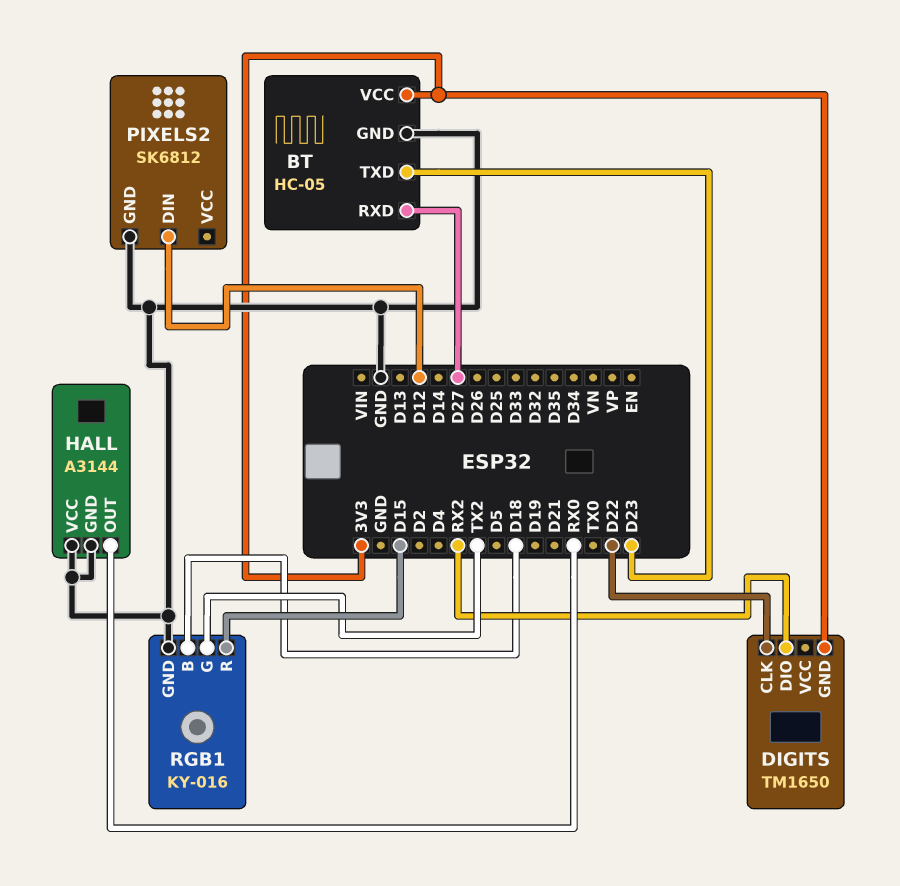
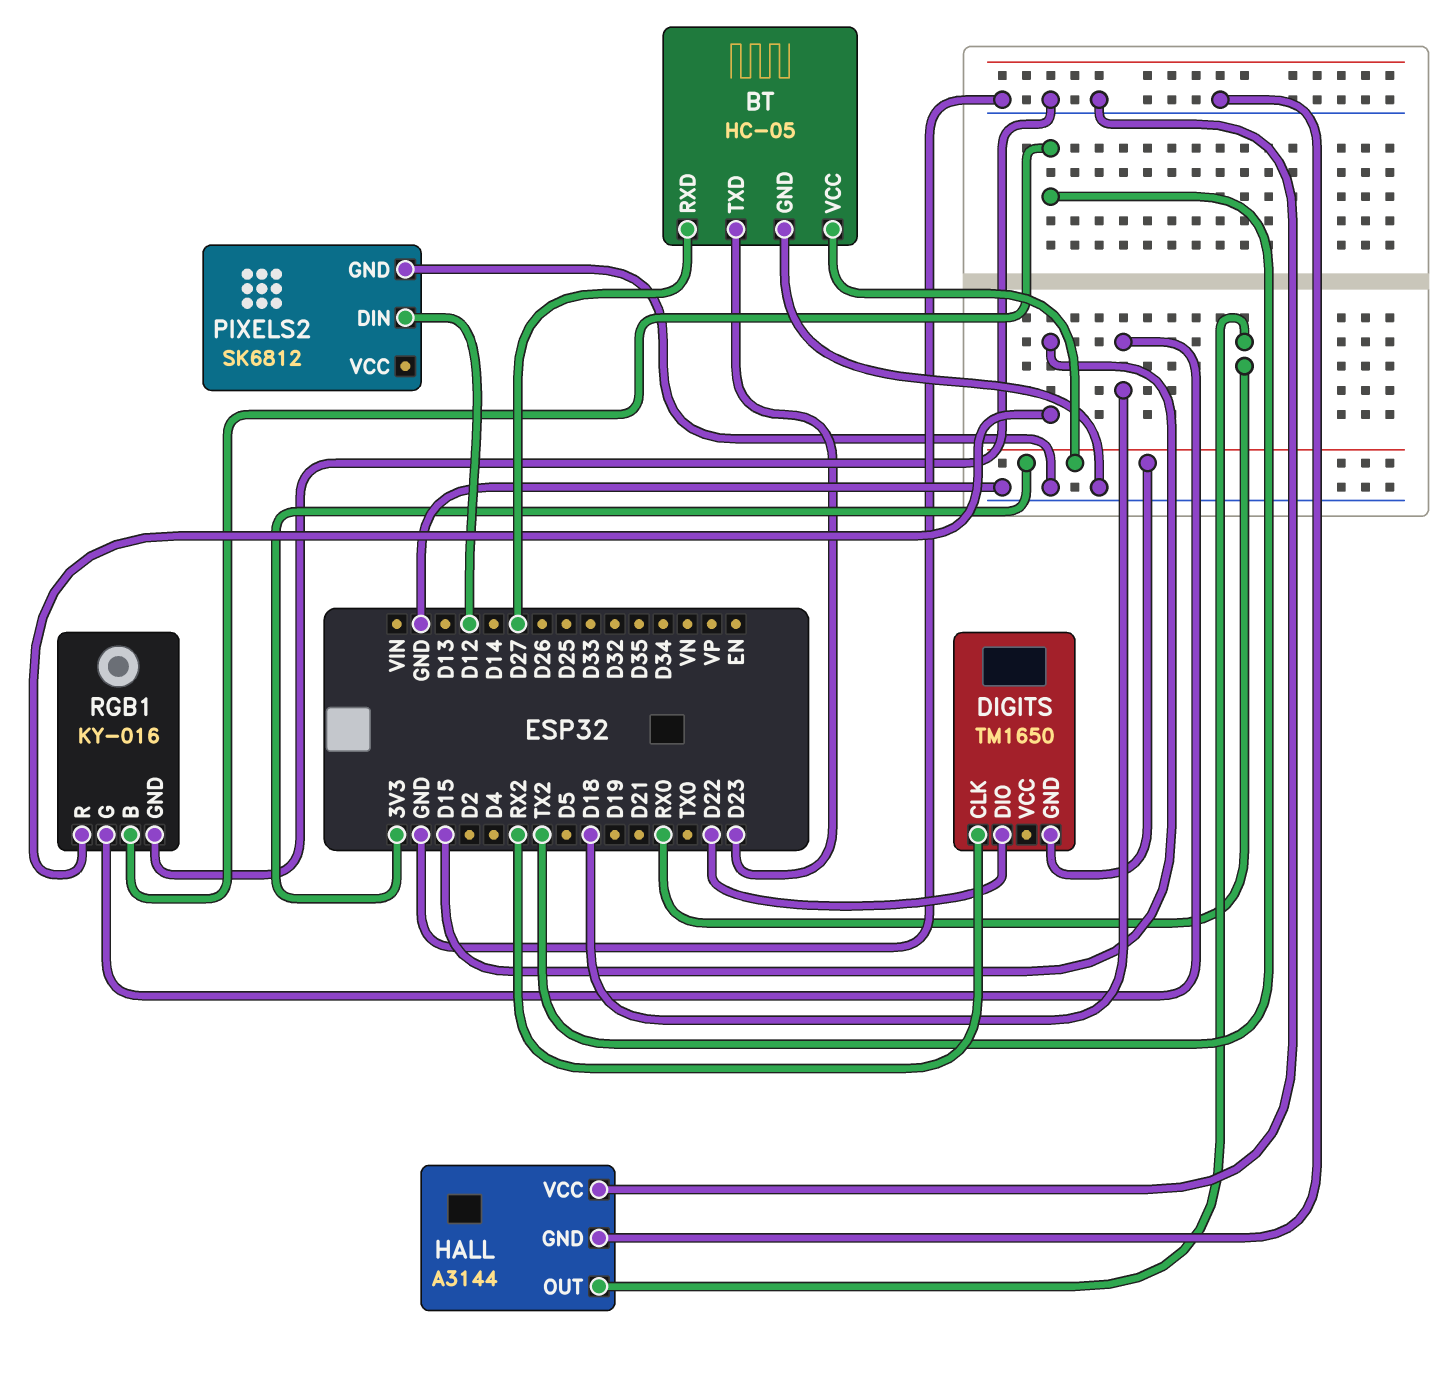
DIGITS pin CLK: D22 -> RX2
DIGITS pin DIO: RX2 -> D22
RGB1 pin B: D18 -> TX2
RGB1 pin G: TX2 -> D18

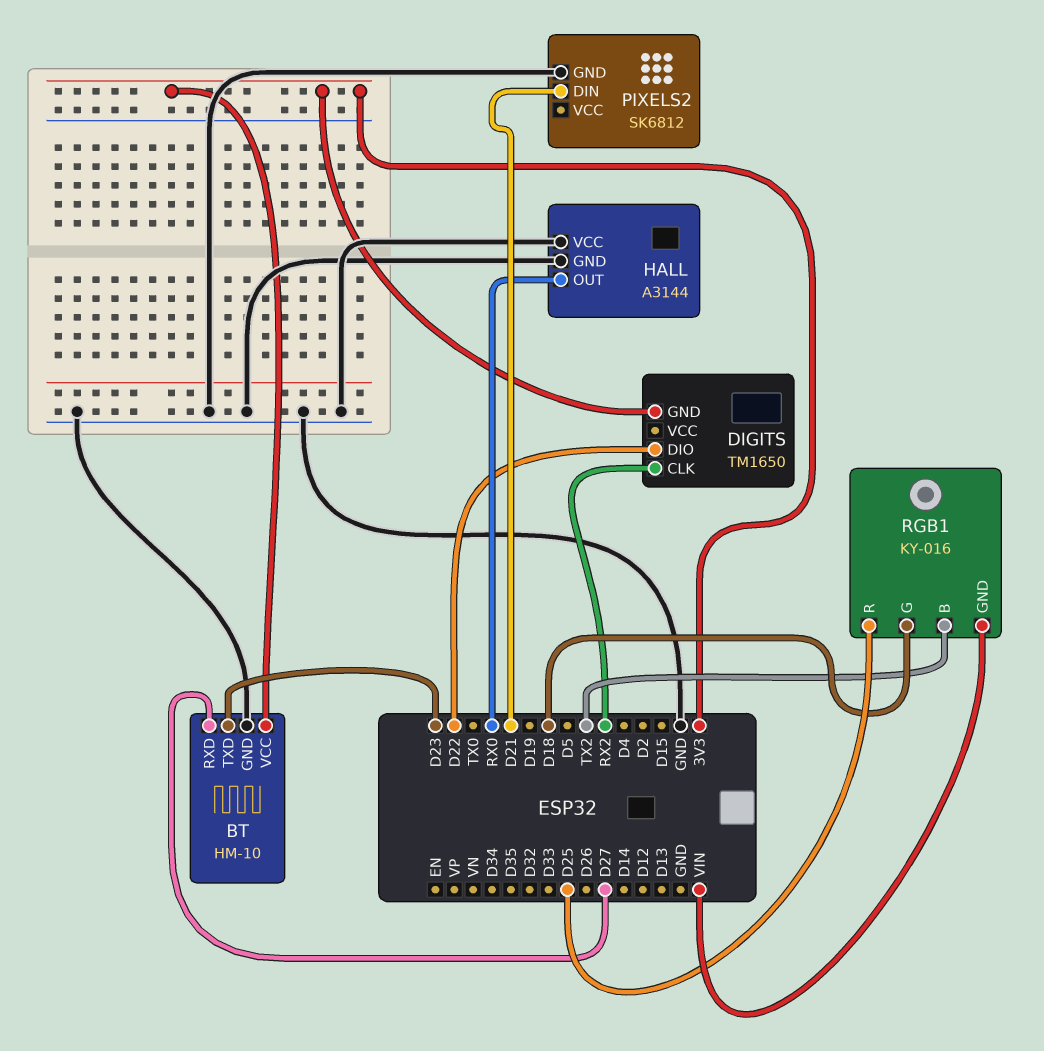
BT: HC-05 -> HM-10
PIXELS2 pin DIN: D12 -> D21
RGB1 pin GND: GND -> VIN
RGB1 pin R: D15 -> D25

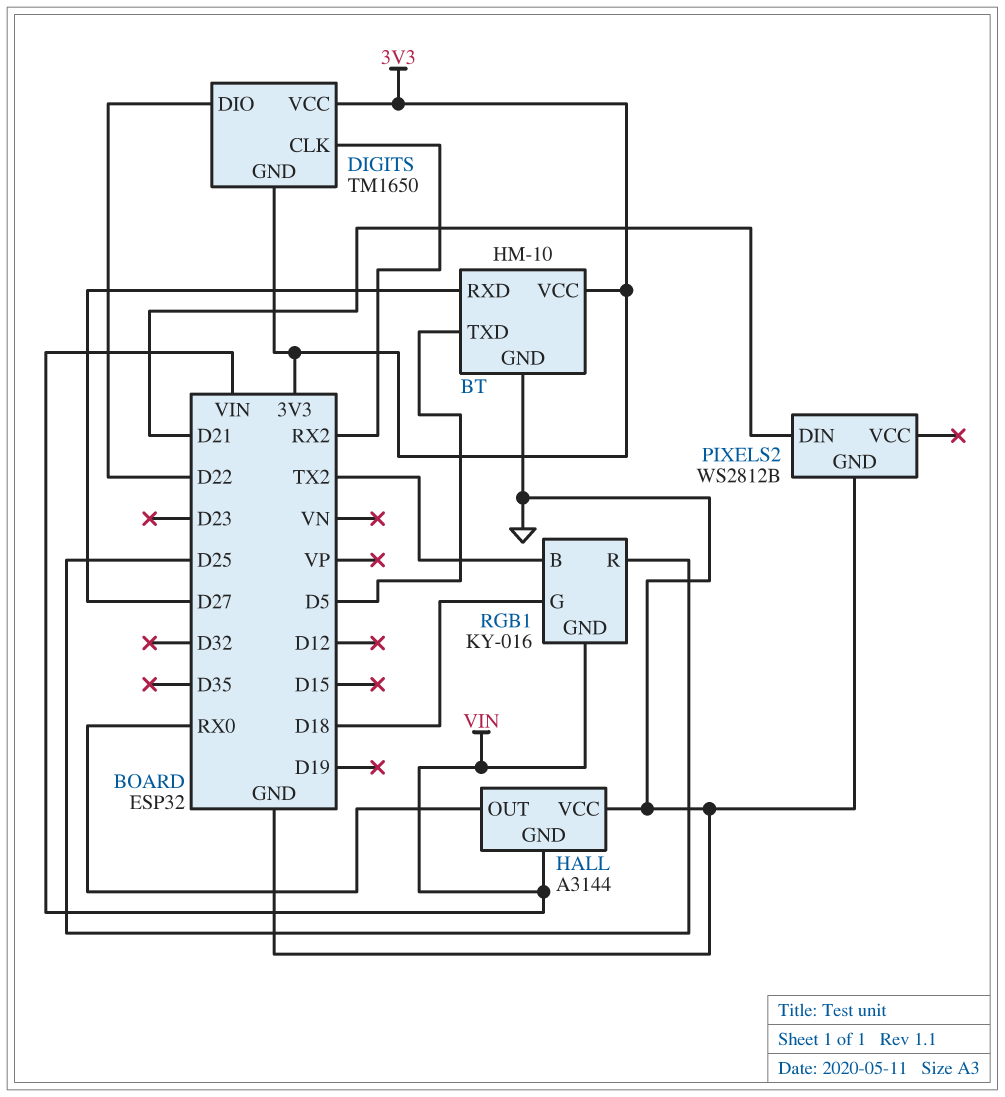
BT pin TXD: D23 -> D5
DIGITS pin VCC: none -> 3V3
HALL pin GND: GND -> VIN
PIXELS2: SK6812 -> WS2812B

